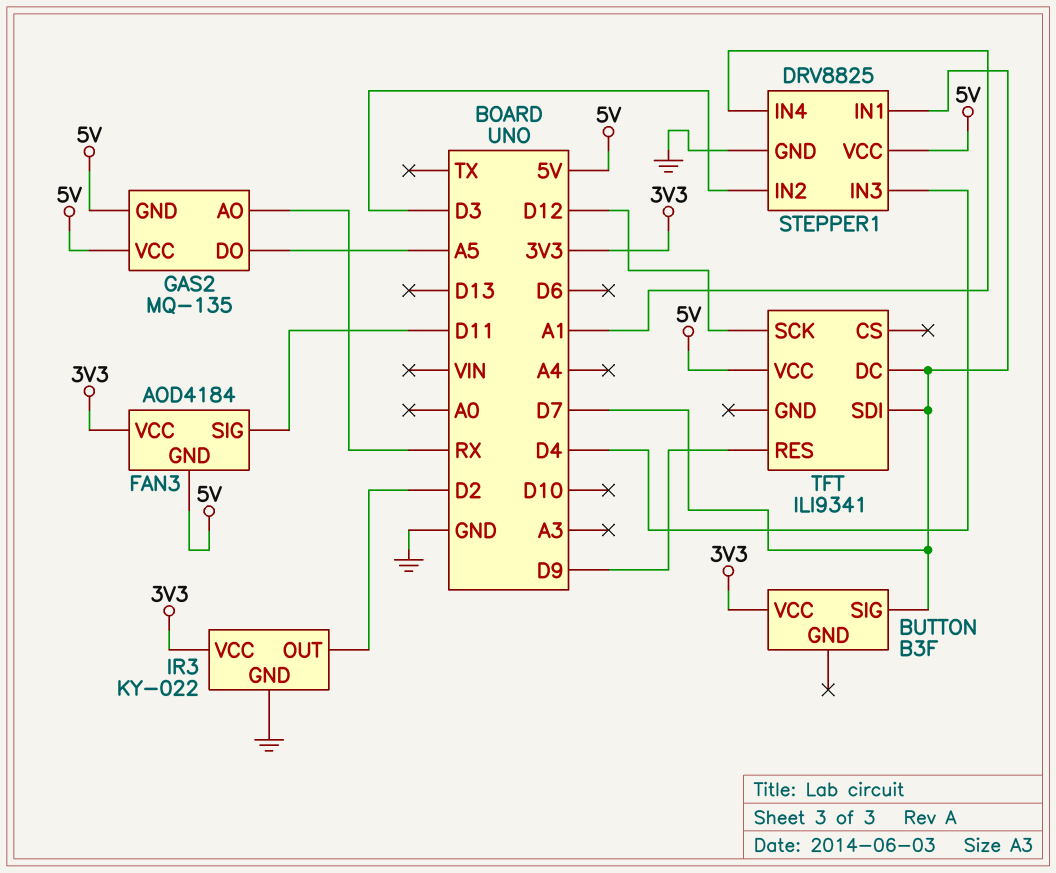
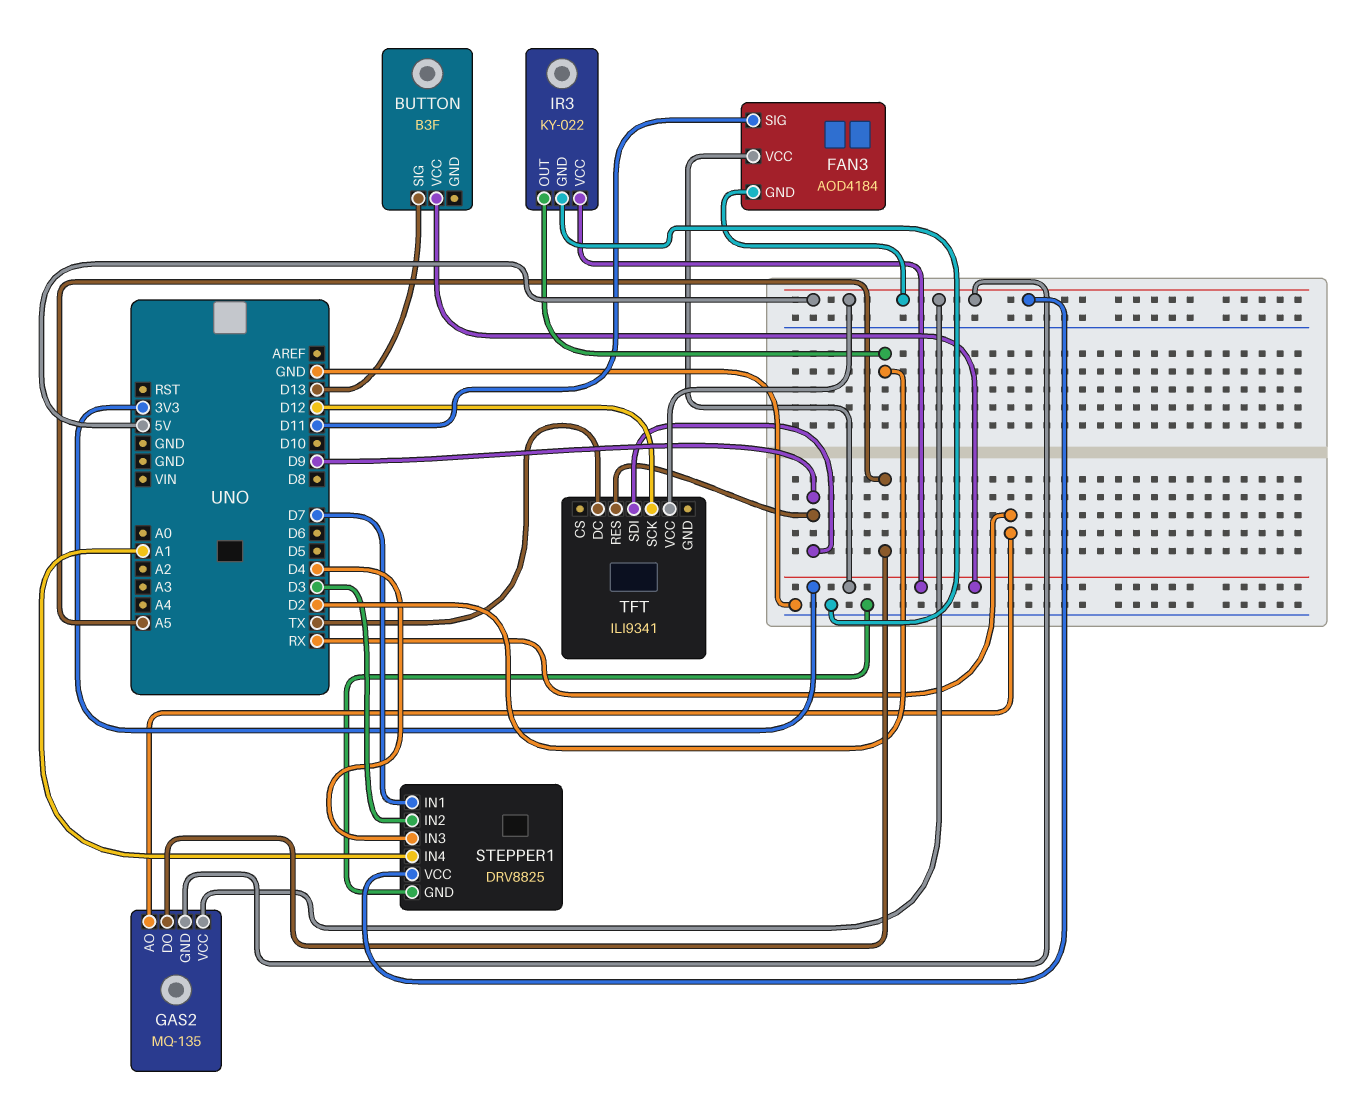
BUTTON pin SIG: D7 -> D13
TFT pin DC: D7 -> TX
TFT pin SDI: D7 -> D9

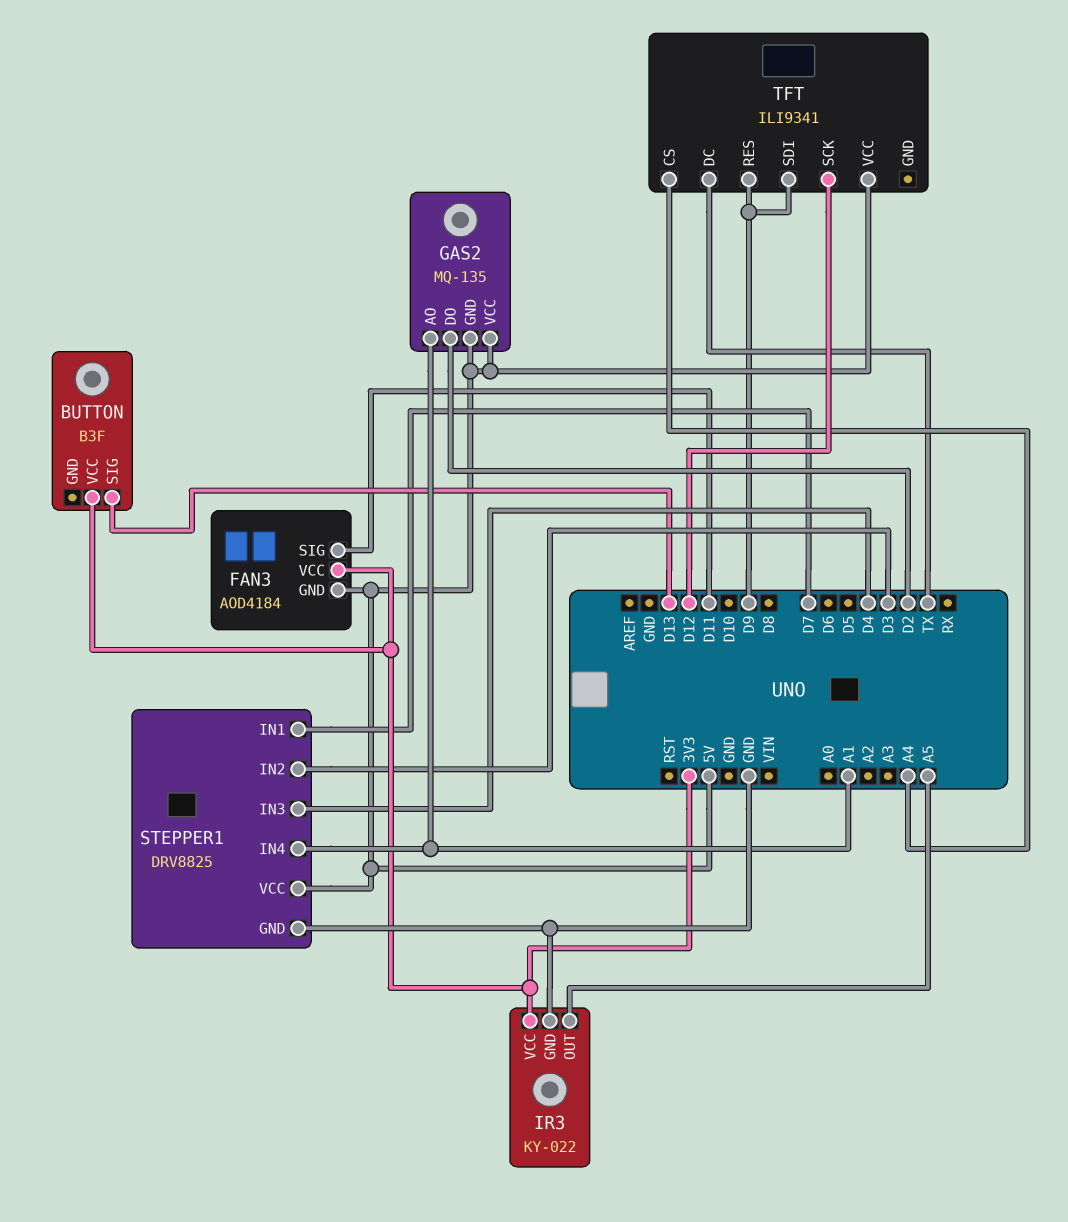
GAS2 pin AO: RX -> A1
GAS2 pin DO: A5 -> D2
IR3 pin OUT: D2 -> A5
TFT pin CS: none -> A4

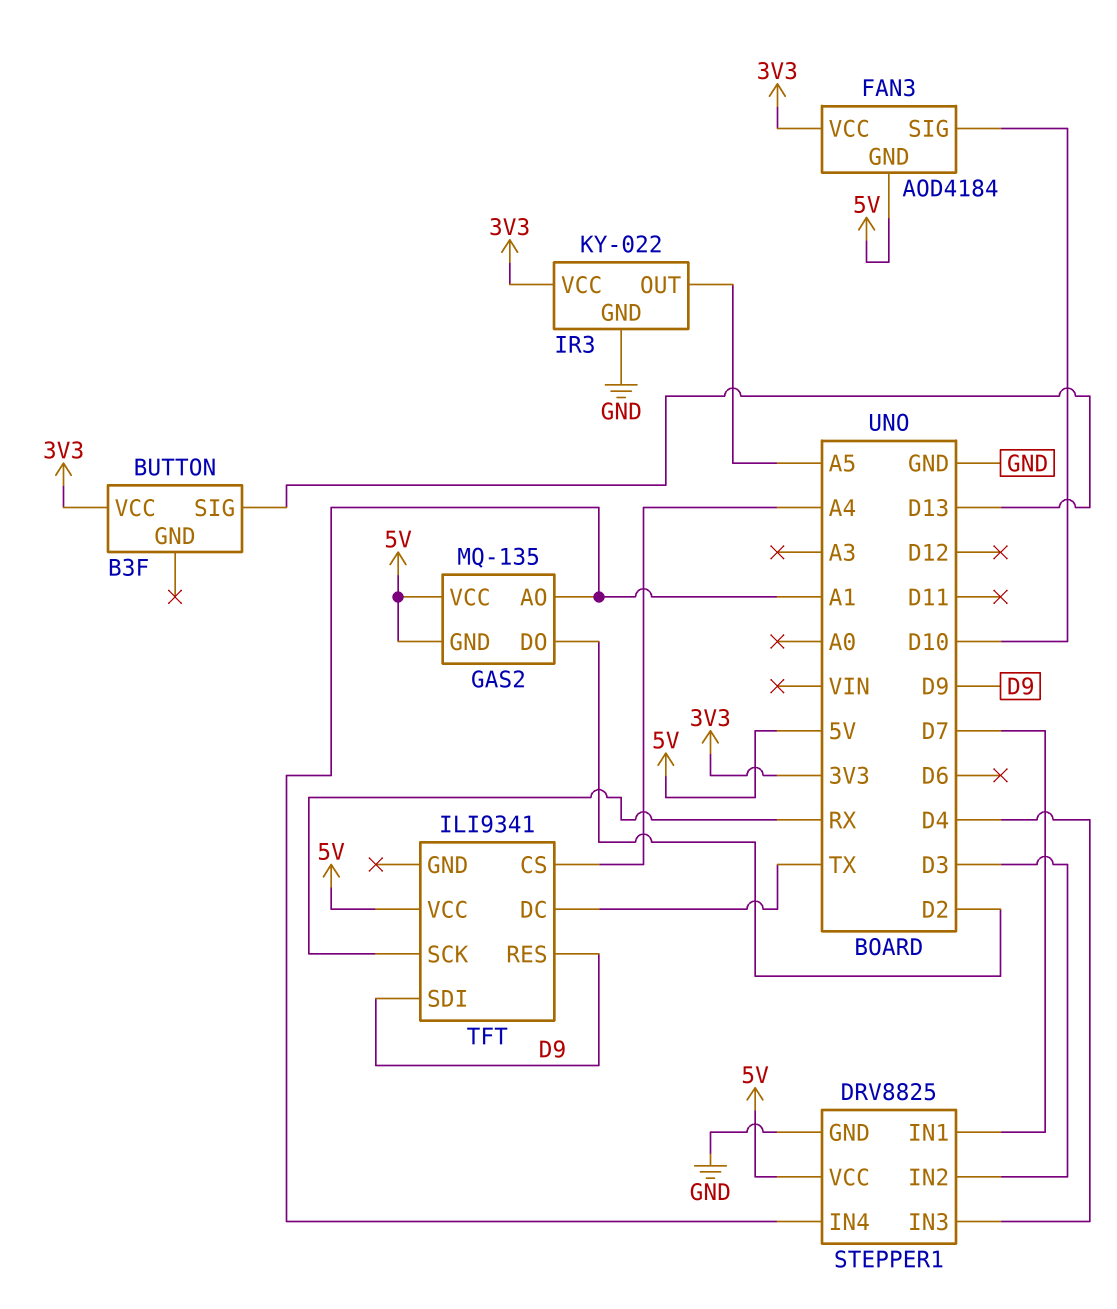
FAN3 pin SIG: D11 -> D10
TFT pin SCK: D12 -> RX

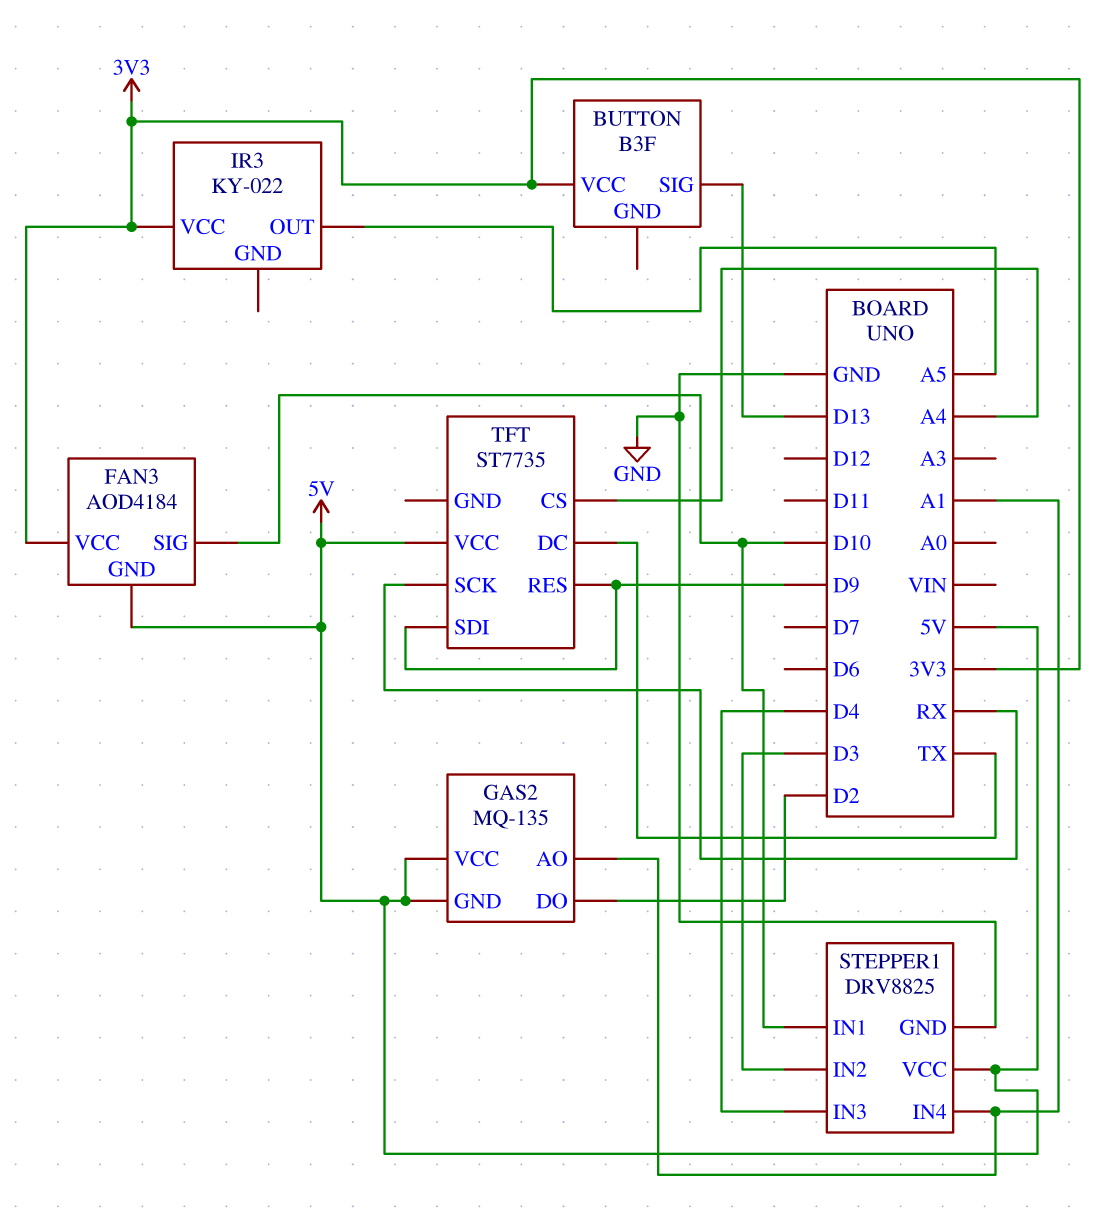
IR3 pin GND: GND -> none
STEPPER1 pin IN1: D7 -> D10
TFT: ILI9341 -> ST7735

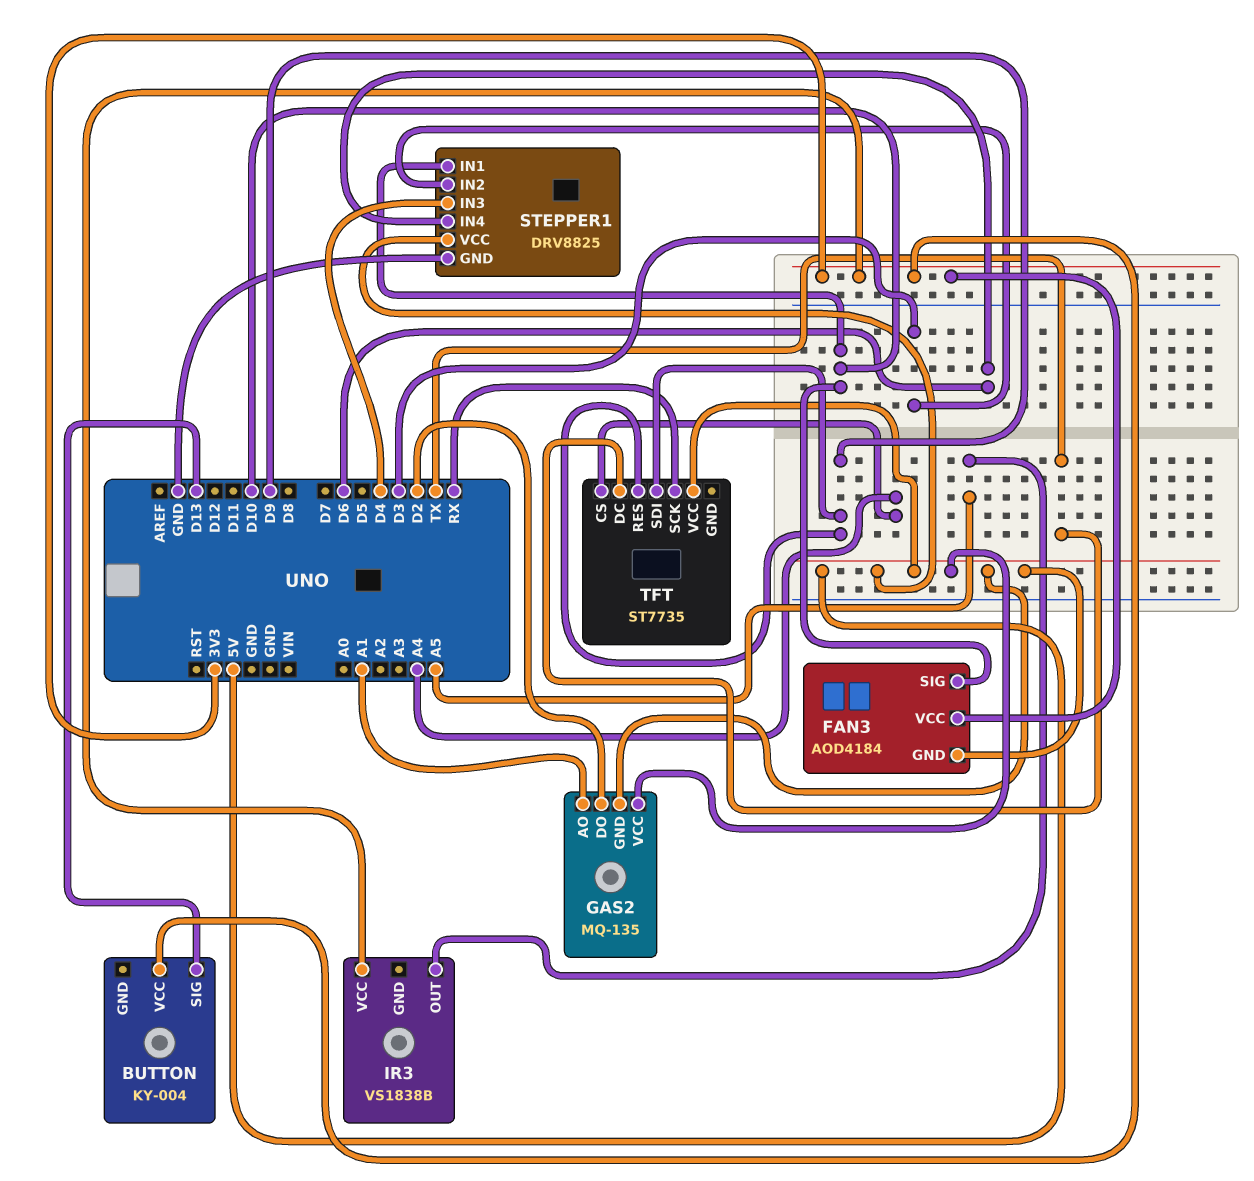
BUTTON: B3F -> KY-004
IR3: KY-022 -> VS1838B
STEPPER1 pin IN4: A1 -> D6

